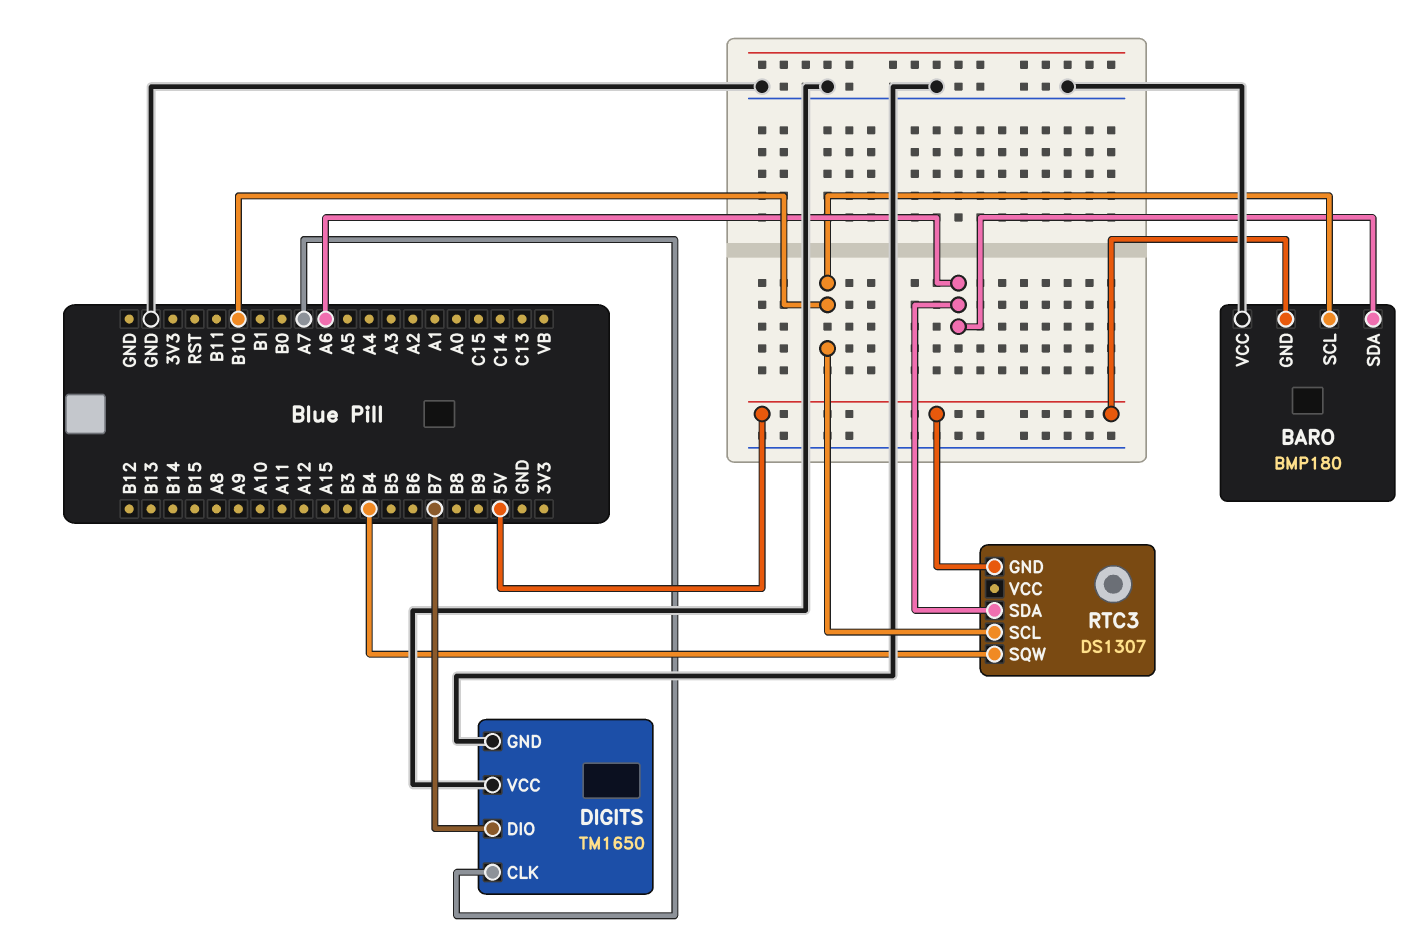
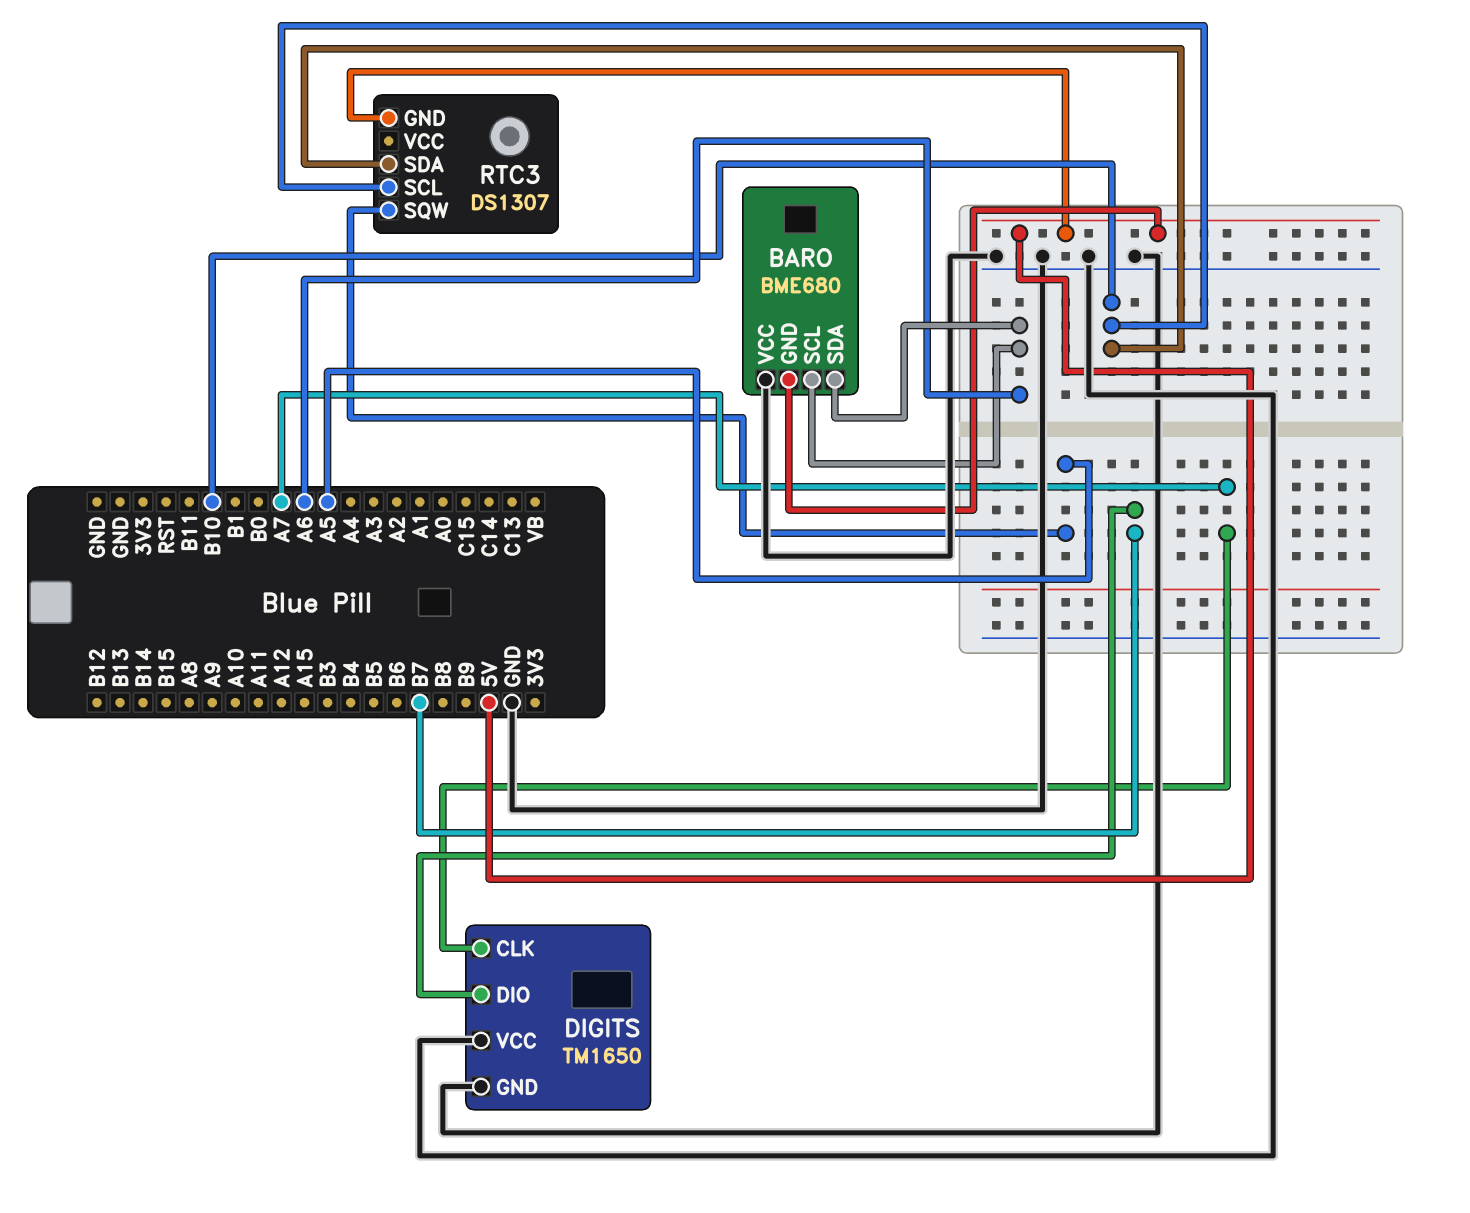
BARO: BMP180 -> BME680
BARO pin SCL: B10 -> A6
RTC3 pin SDA: A6 -> B10
RTC3 pin SQW: B4 -> A5

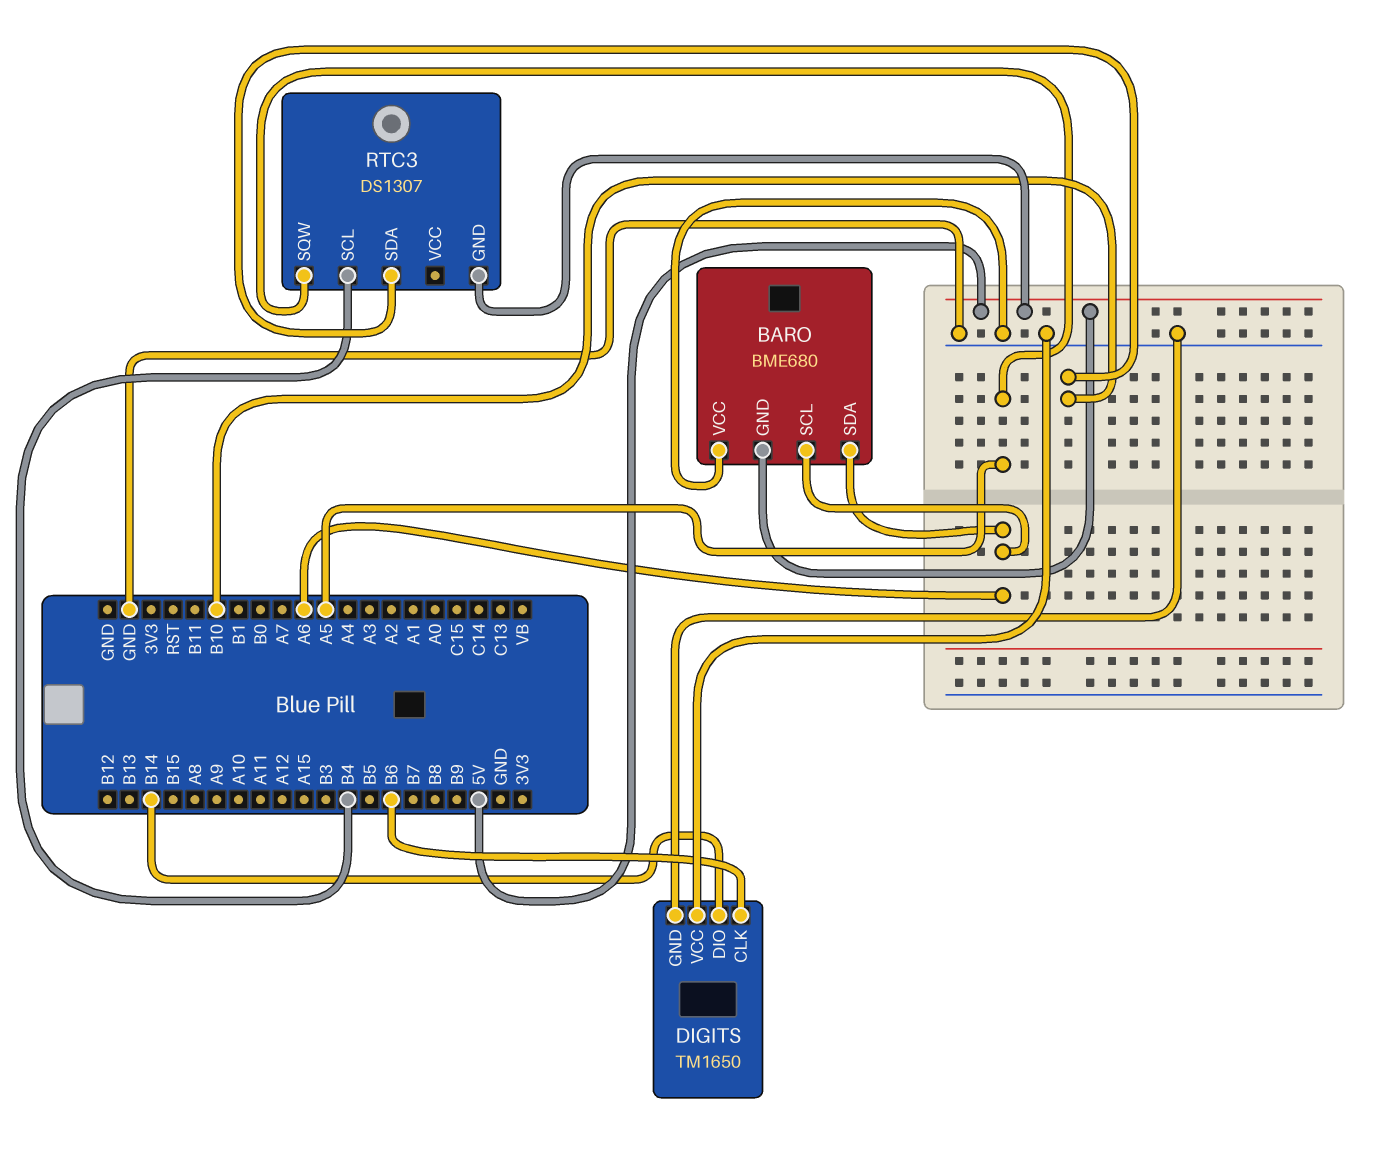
DIGITS pin CLK: A7 -> B6
DIGITS pin DIO: B7 -> B14
RTC3 pin SCL: B10 -> B4

